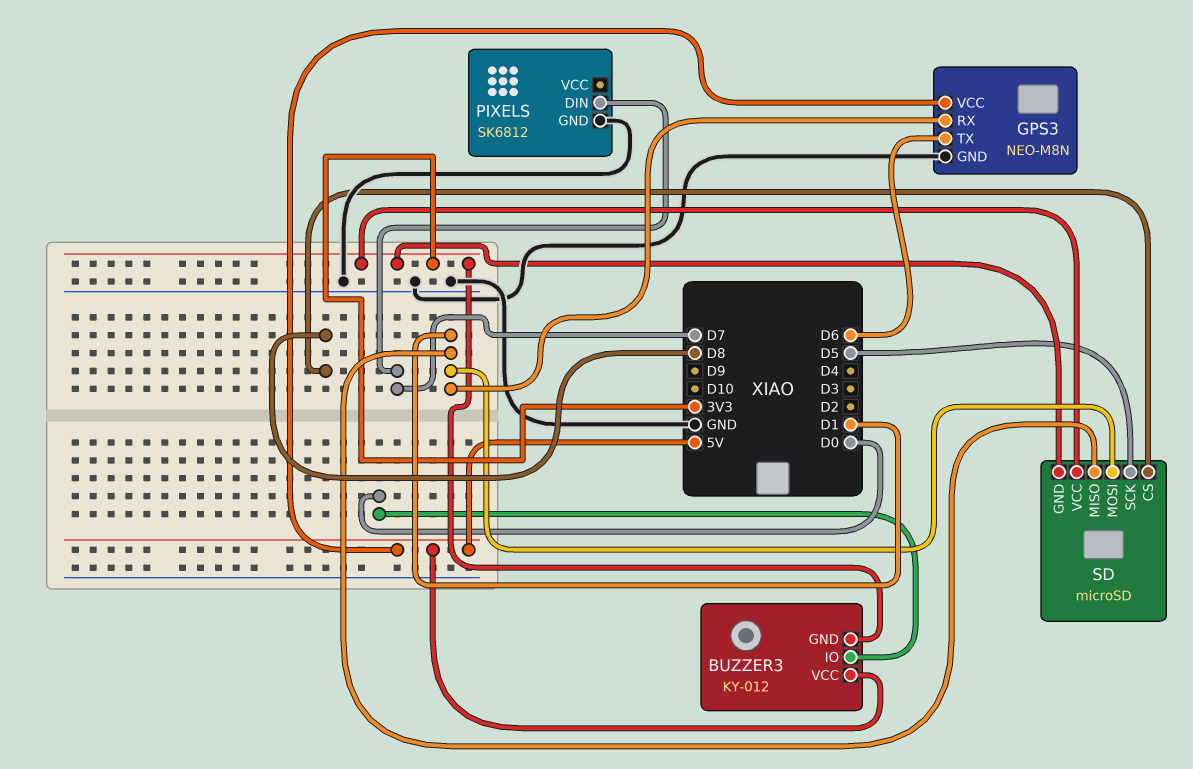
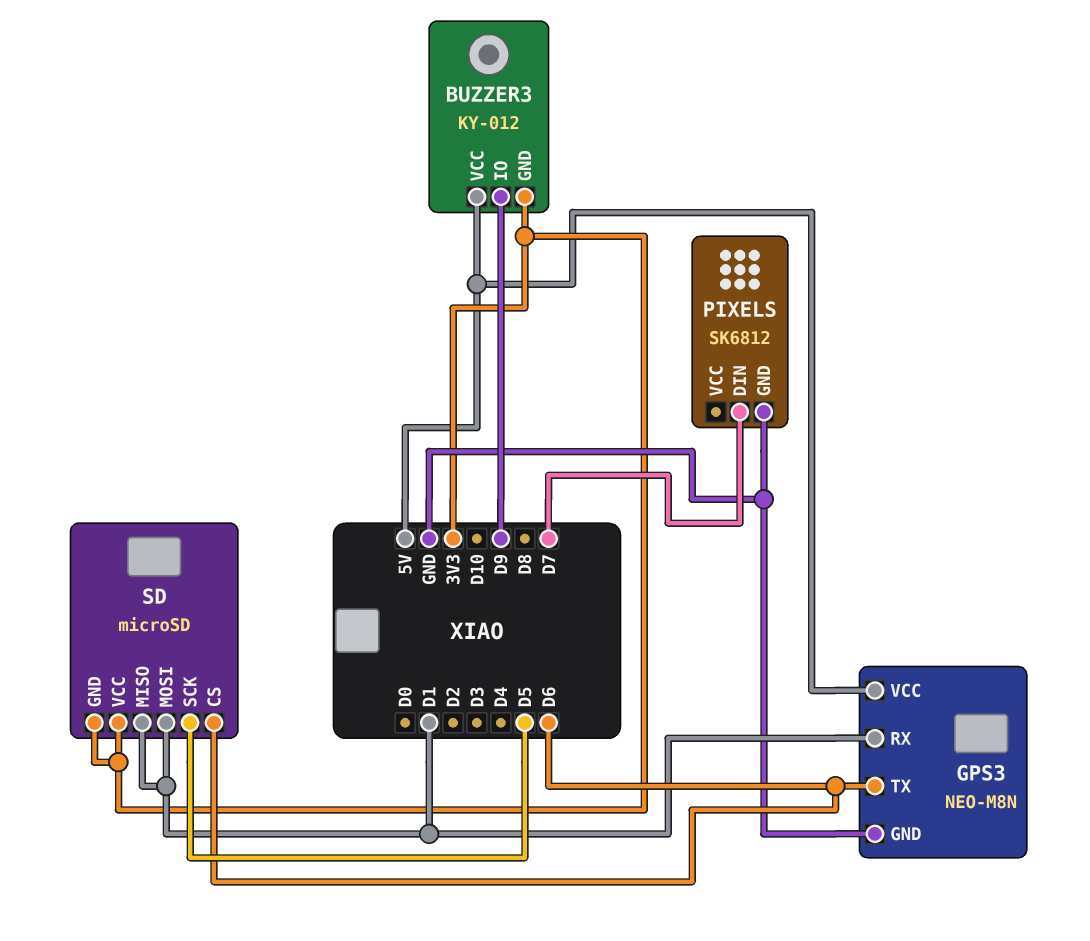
BUZZER3 pin IO: D0 -> D9
SD pin CS: D8 -> D6

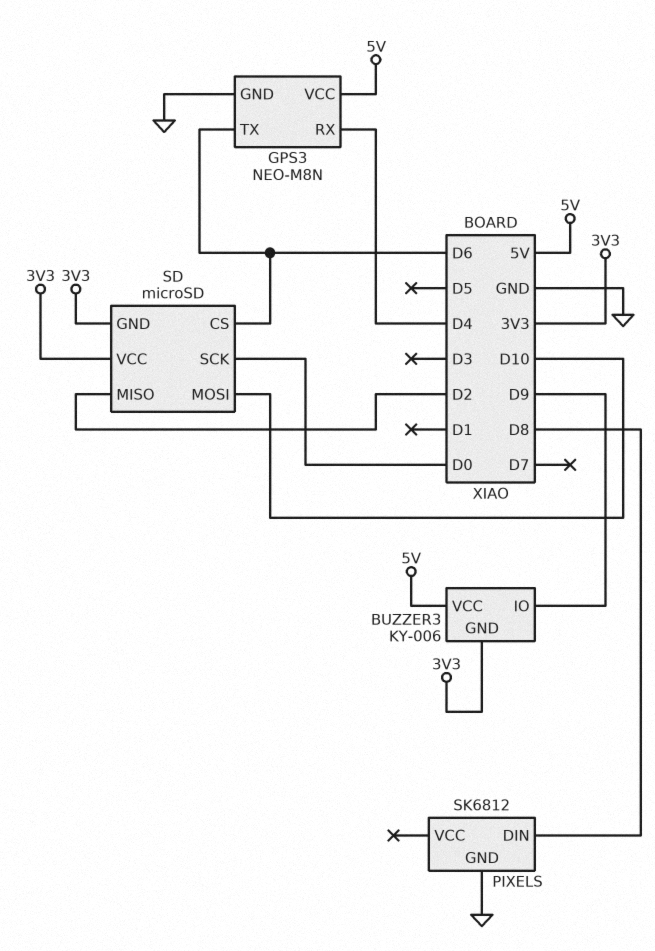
BUZZER3: KY-012 -> KY-006
GPS3 pin RX: D1 -> D4
PIXELS pin DIN: D7 -> D8
SD pin MISO: D1 -> D2
SD pin MOSI: D1 -> D10
SD pin SCK: D5 -> D0

